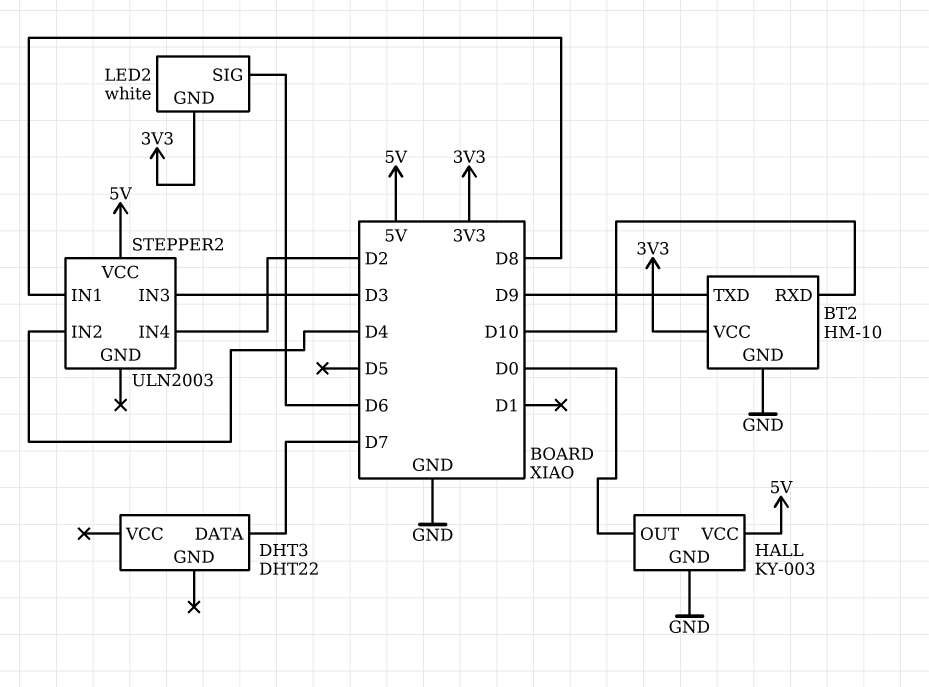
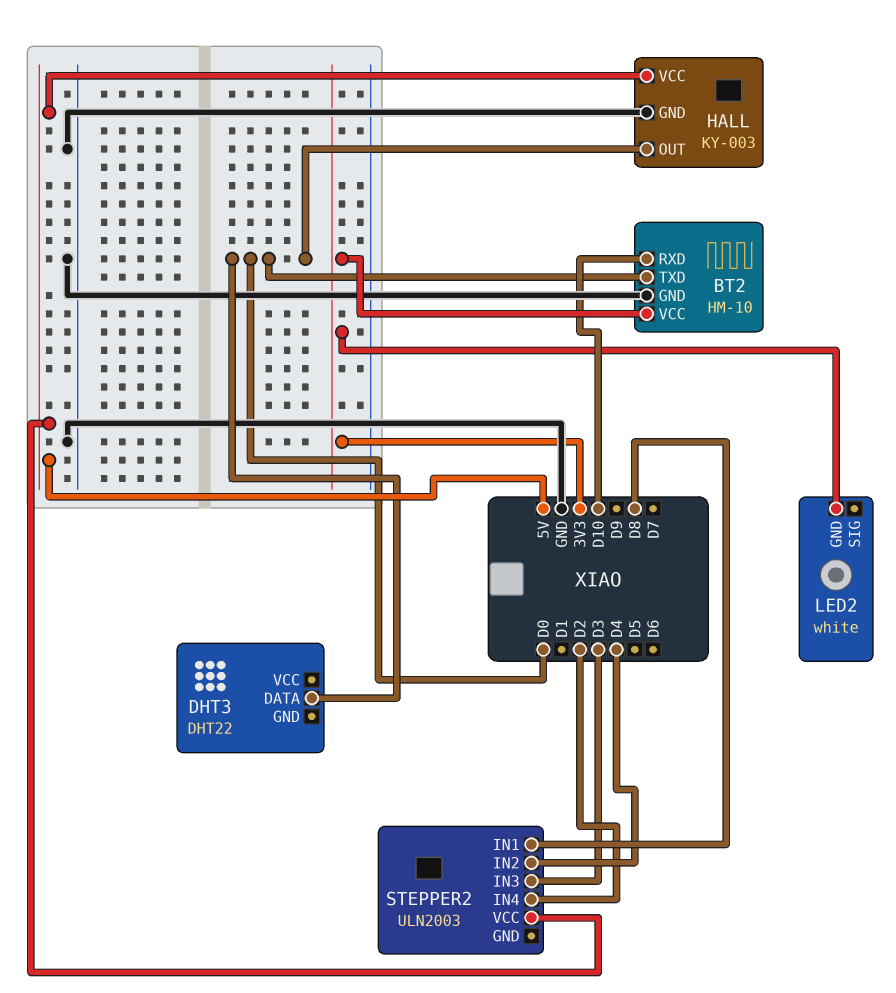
BT2 pin TXD: D9 -> D0
DHT3 pin DATA: D7 -> D0
LED2 pin SIG: D6 -> none

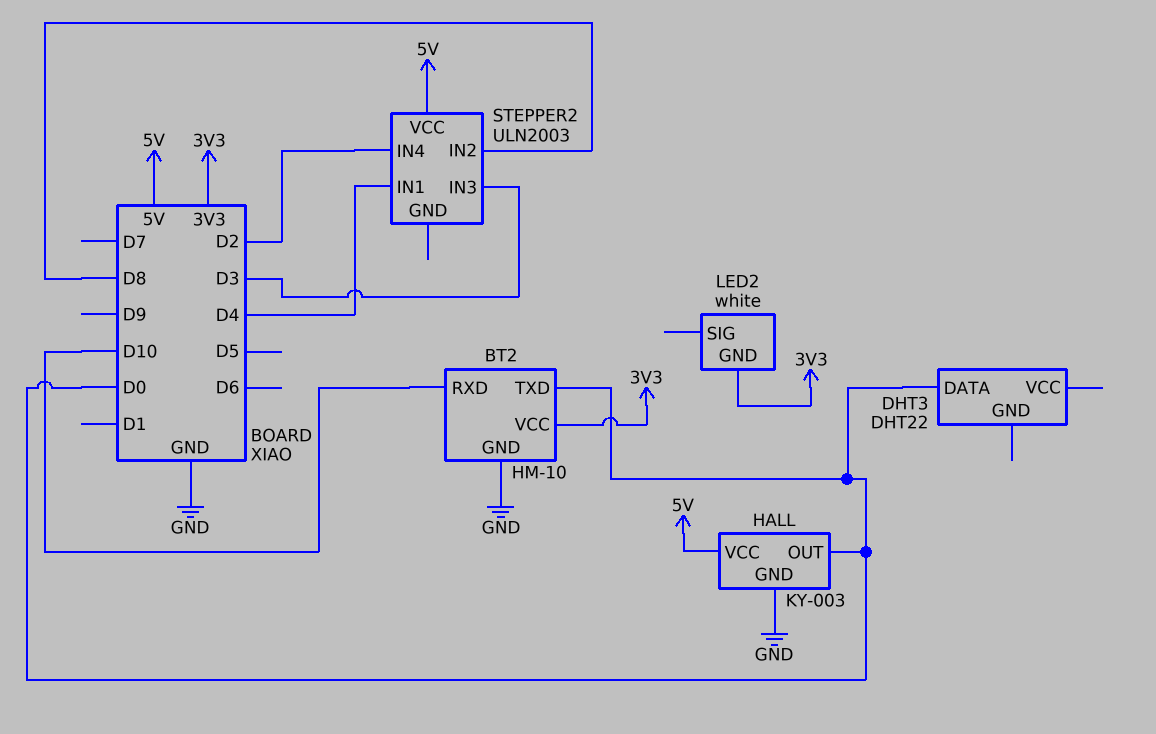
STEPPER2 pin IN1: D8 -> D4
STEPPER2 pin IN2: D4 -> D8

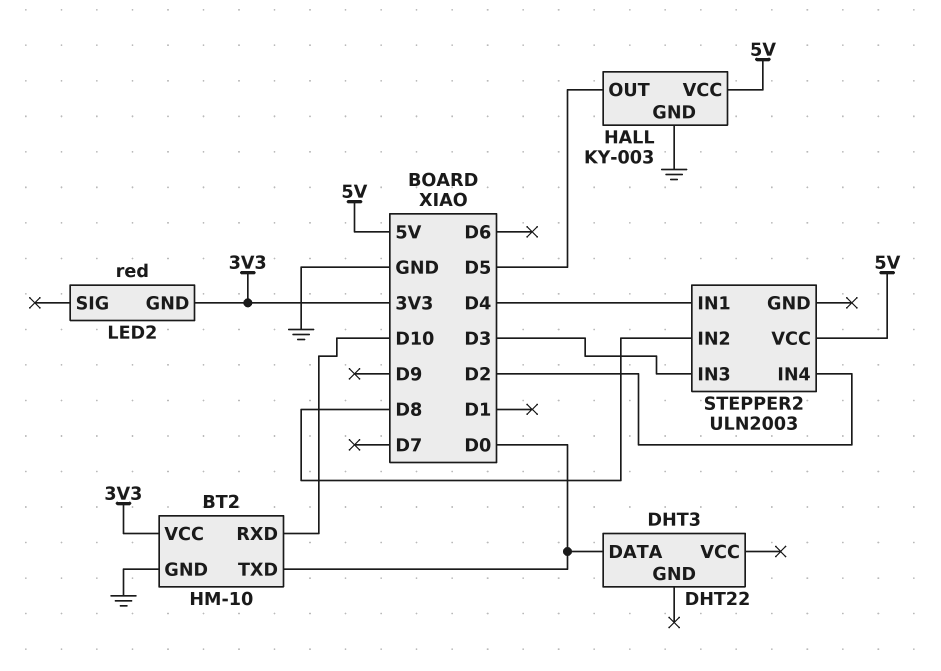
HALL pin OUT: D0 -> D5
LED2: white -> red

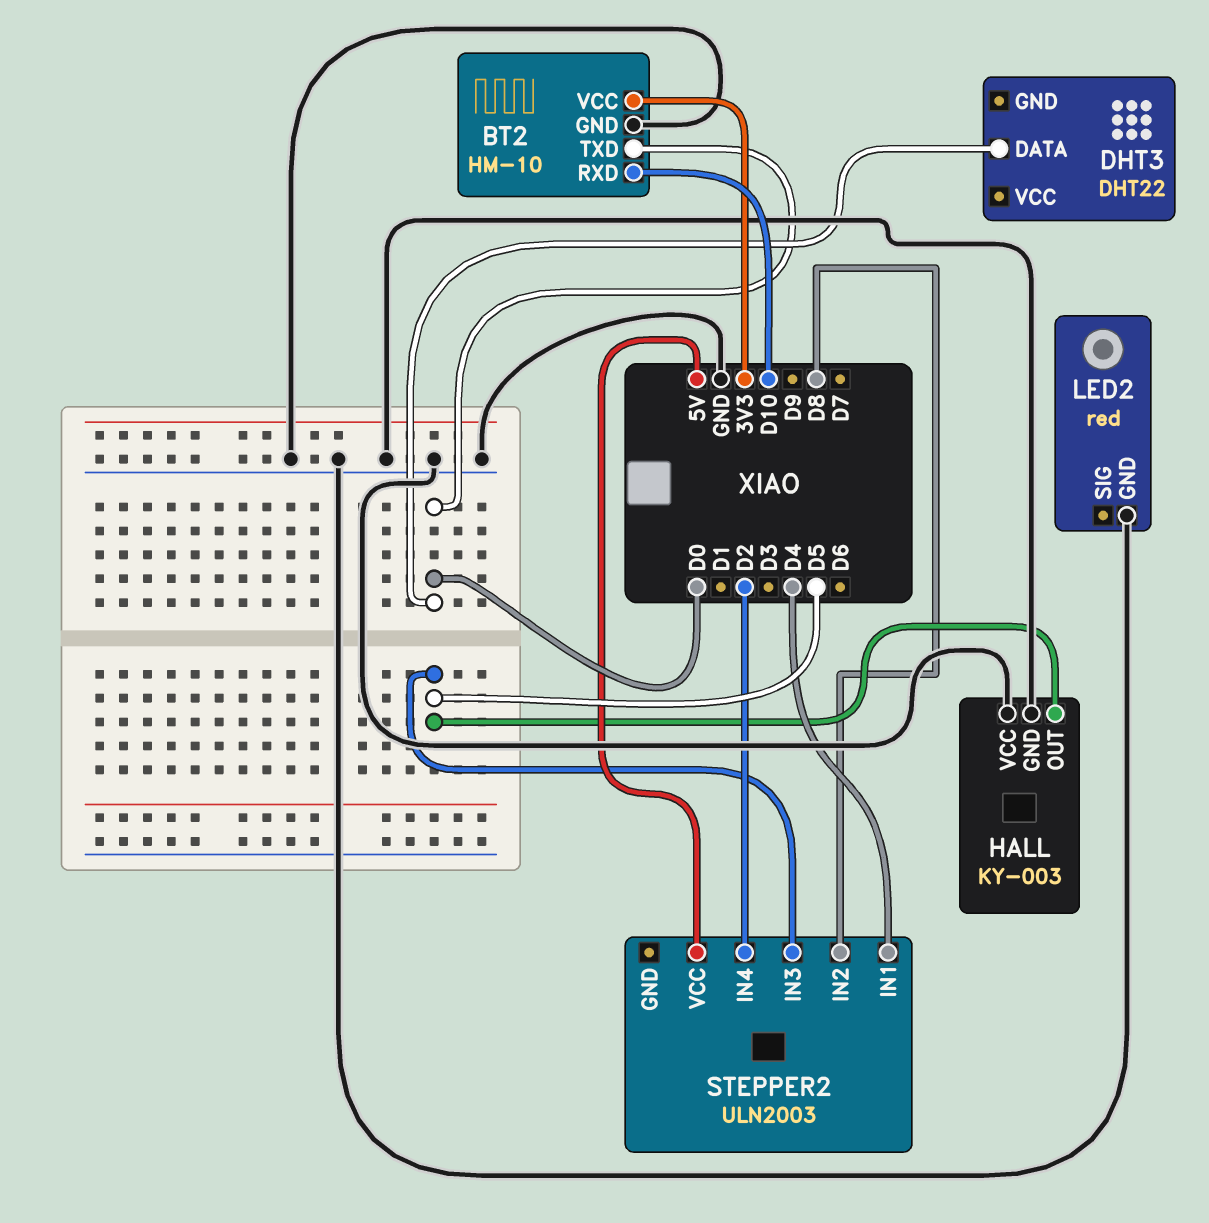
HALL pin VCC: 5V -> GND
LED2 pin GND: 3V3 -> GND
STEPPER2 pin IN3: D3 -> D5

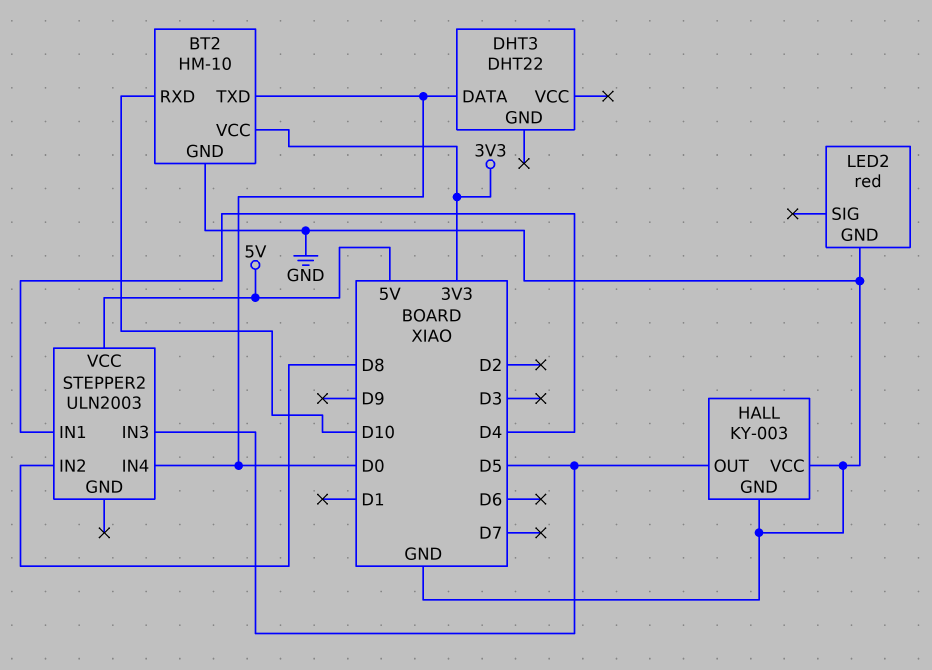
STEPPER2 pin IN4: D2 -> D0

